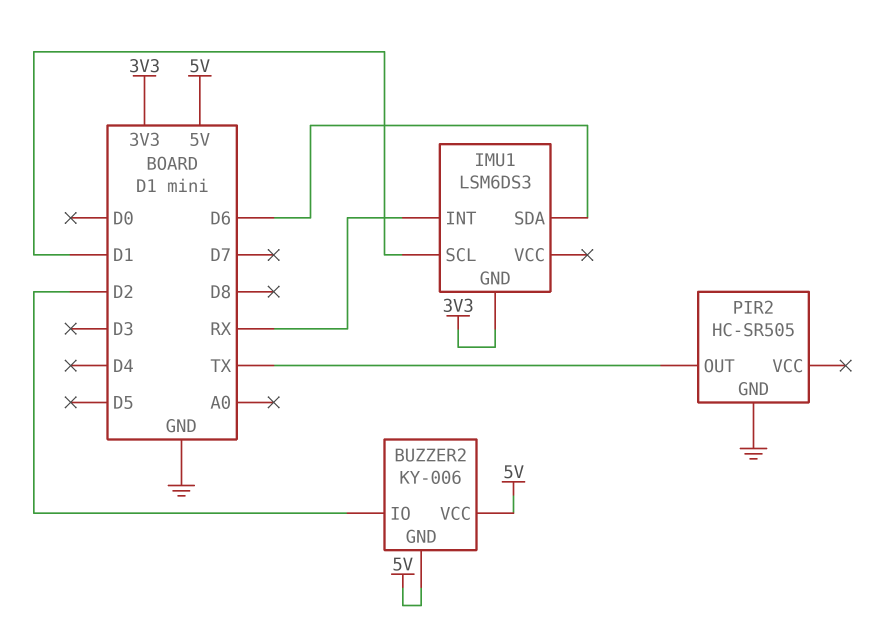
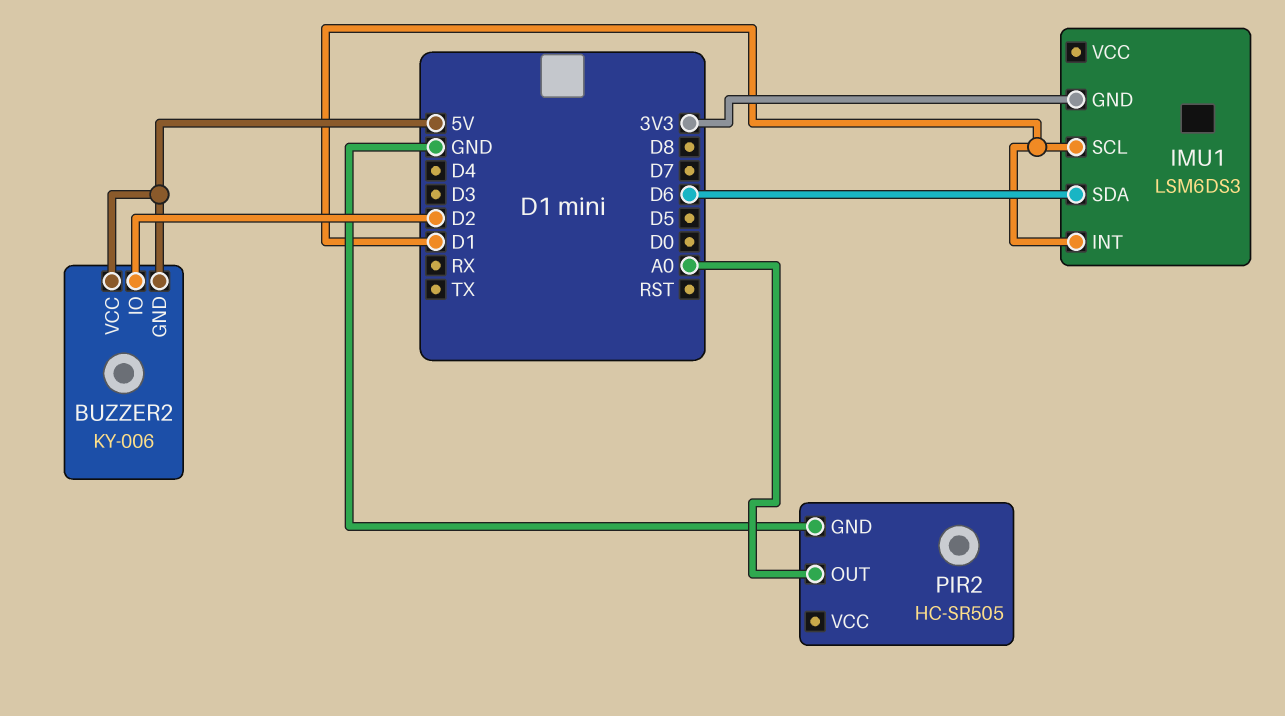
IMU1 pin INT: RX -> D1
PIR2 pin OUT: TX -> A0

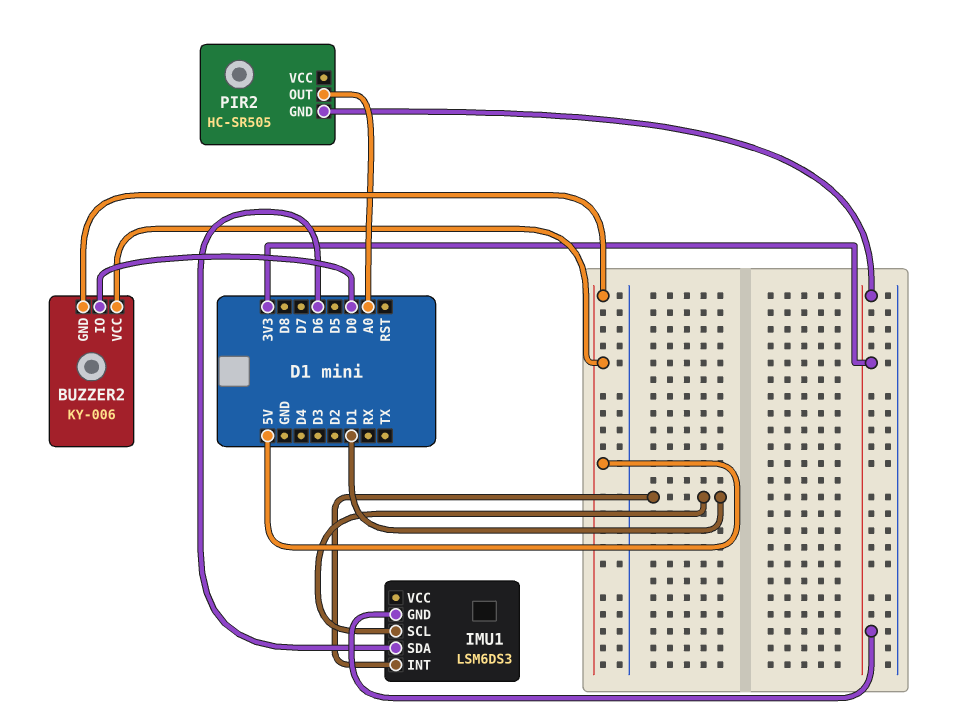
BUZZER2 pin IO: D2 -> D0
PIR2 pin GND: GND -> 3V3

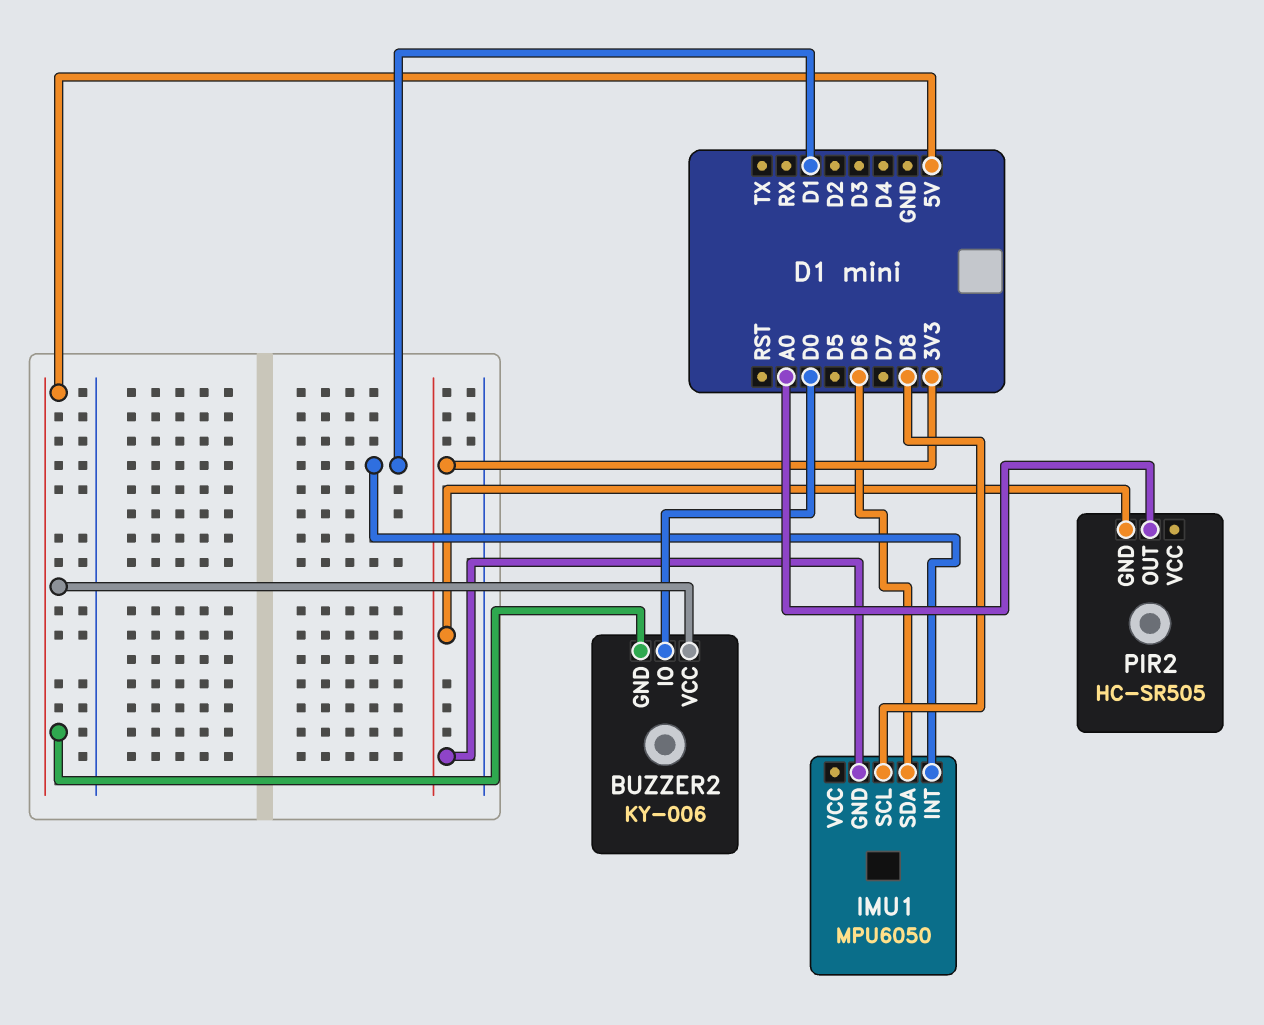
IMU1: LSM6DS3 -> MPU6050
IMU1 pin SCL: D1 -> D8

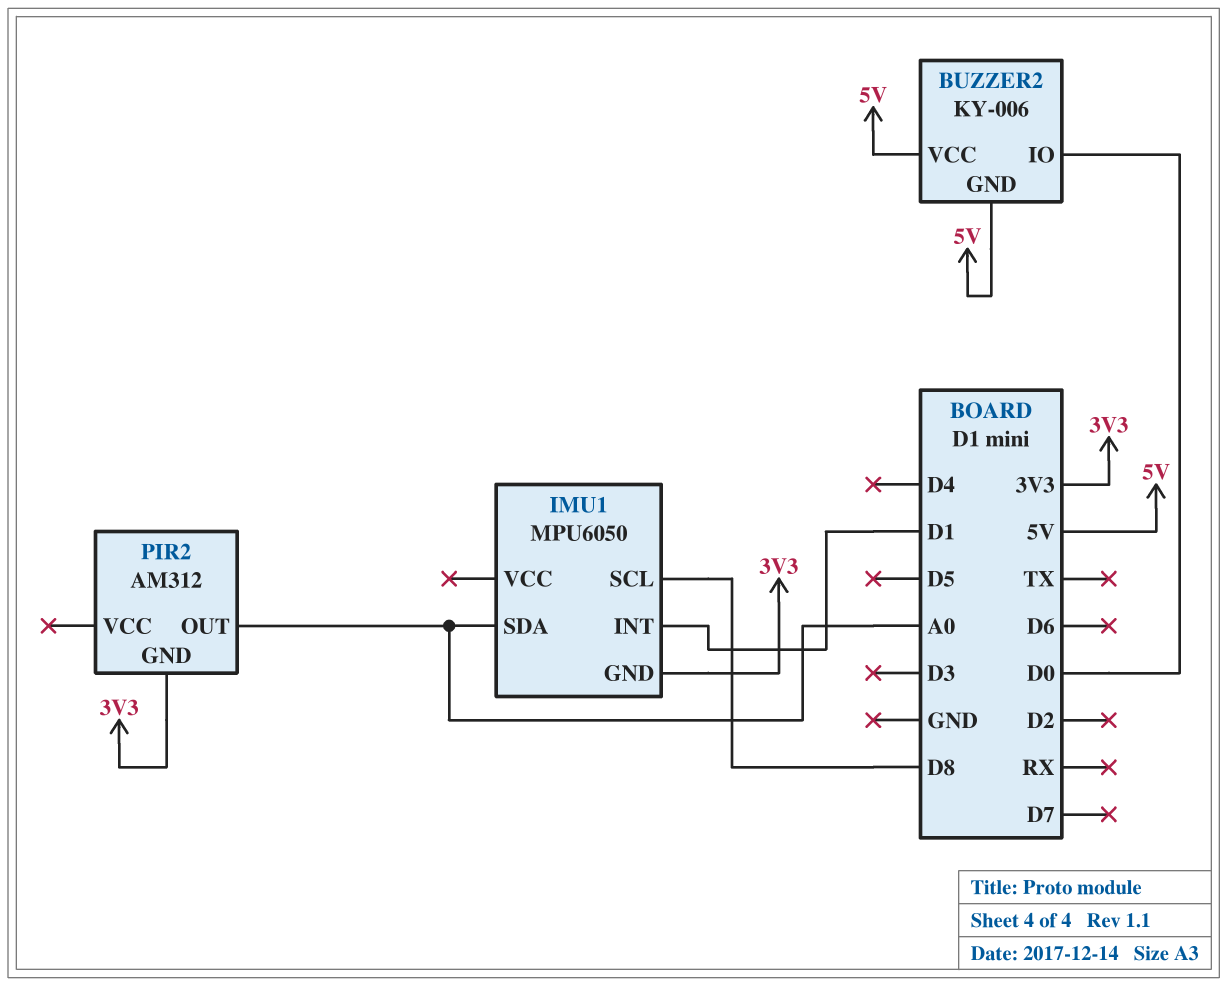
IMU1 pin SDA: D6 -> A0
PIR2: HC-SR505 -> AM312

